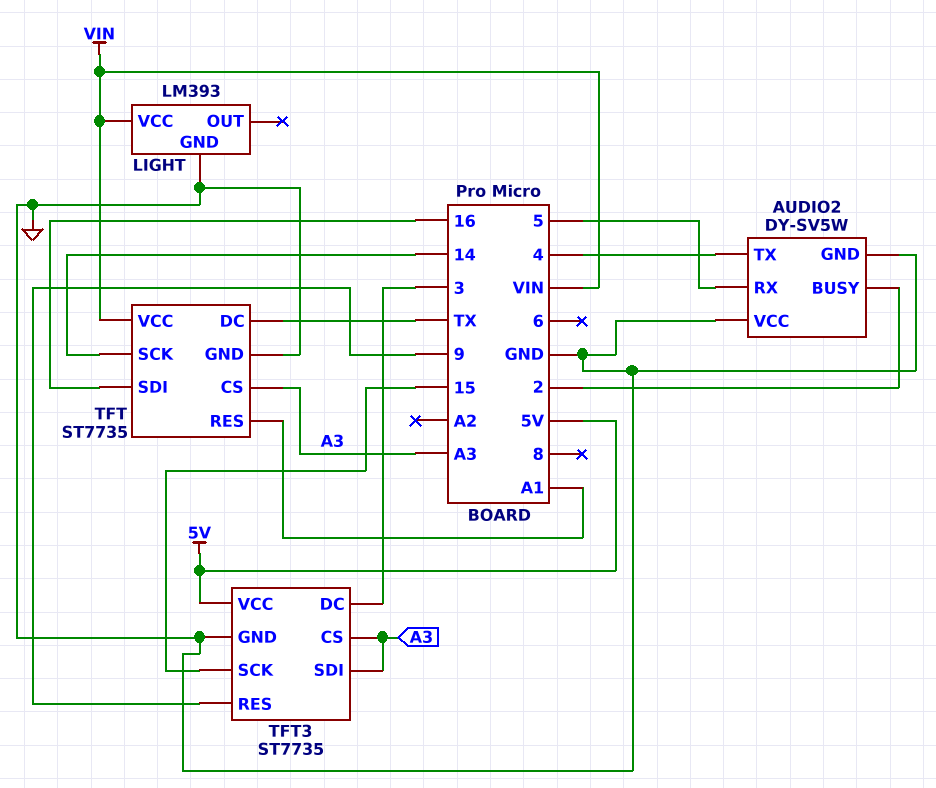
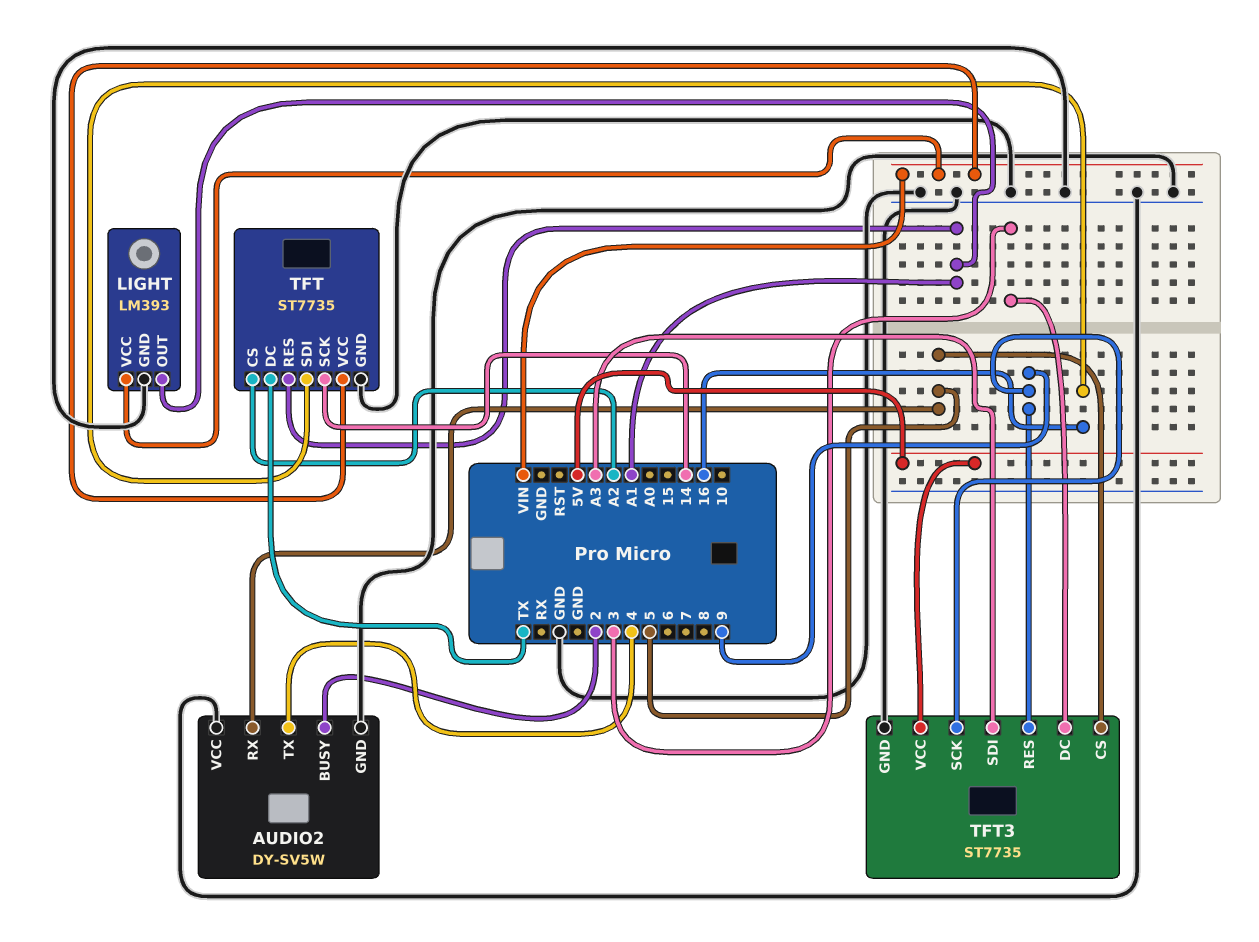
LIGHT pin OUT: none -> A1
TFT pin CS: A3 -> A2
TFT3 pin CS: A3 -> 5
TFT3 pin SCK: 15 -> 9

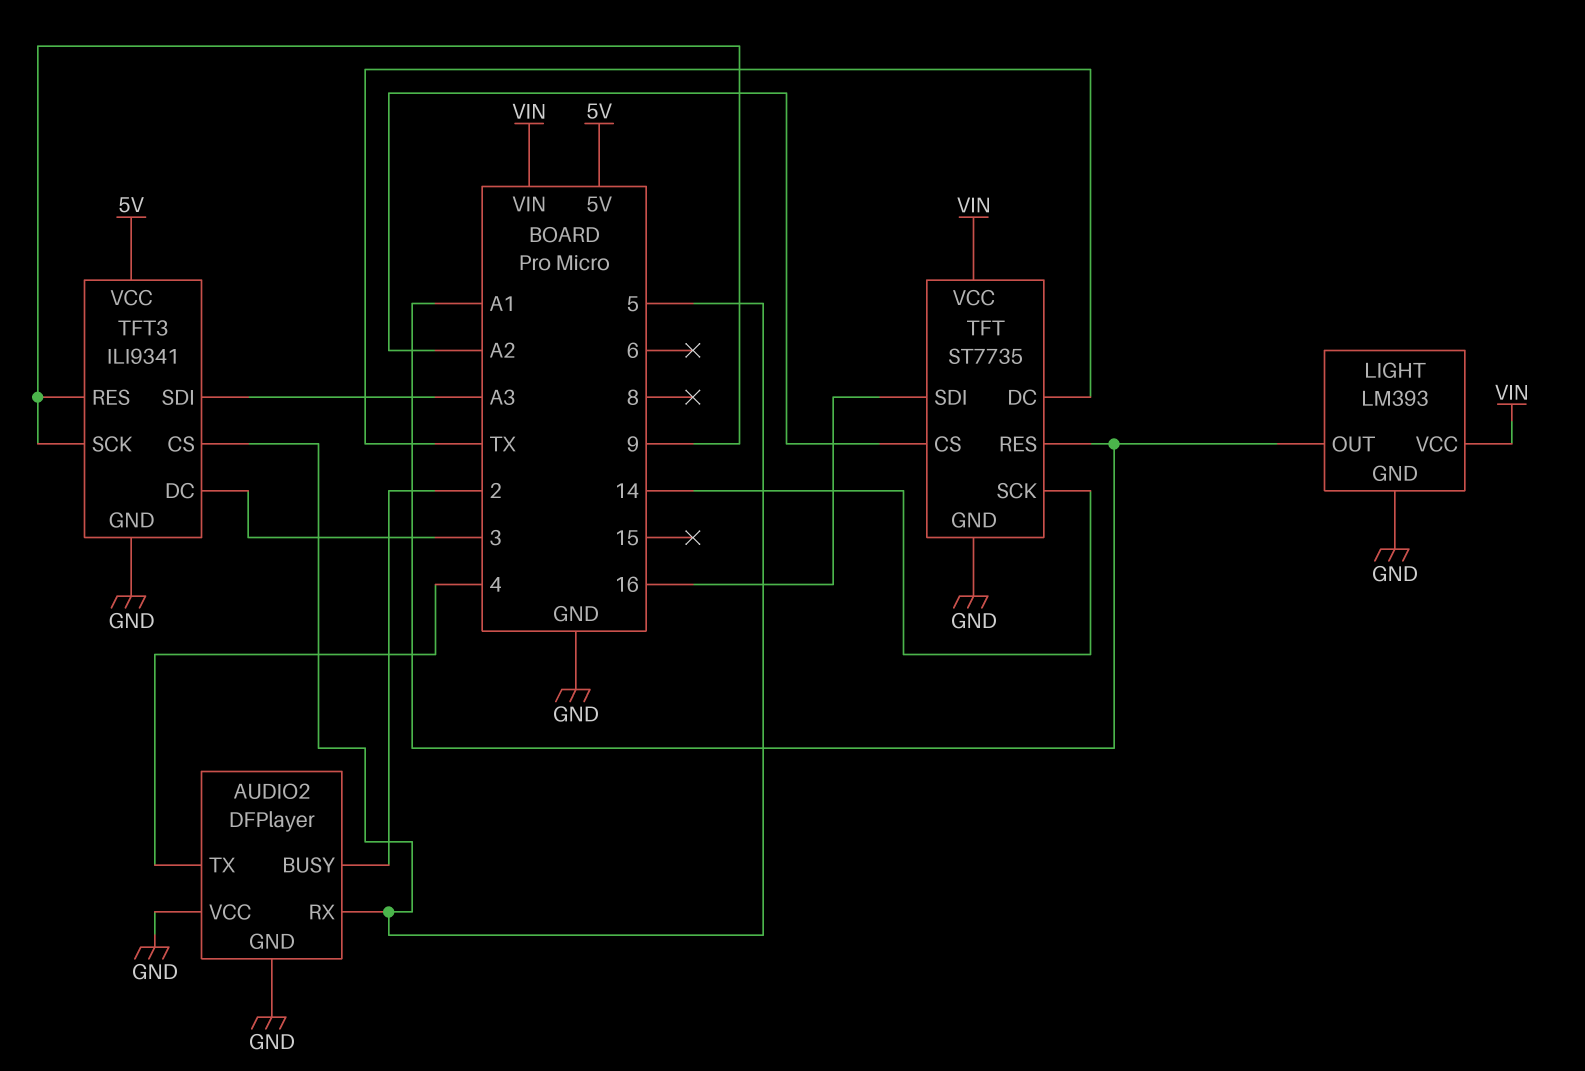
AUDIO2: DY-SV5W -> DFPlayer
TFT3: ST7735 -> ILI9341

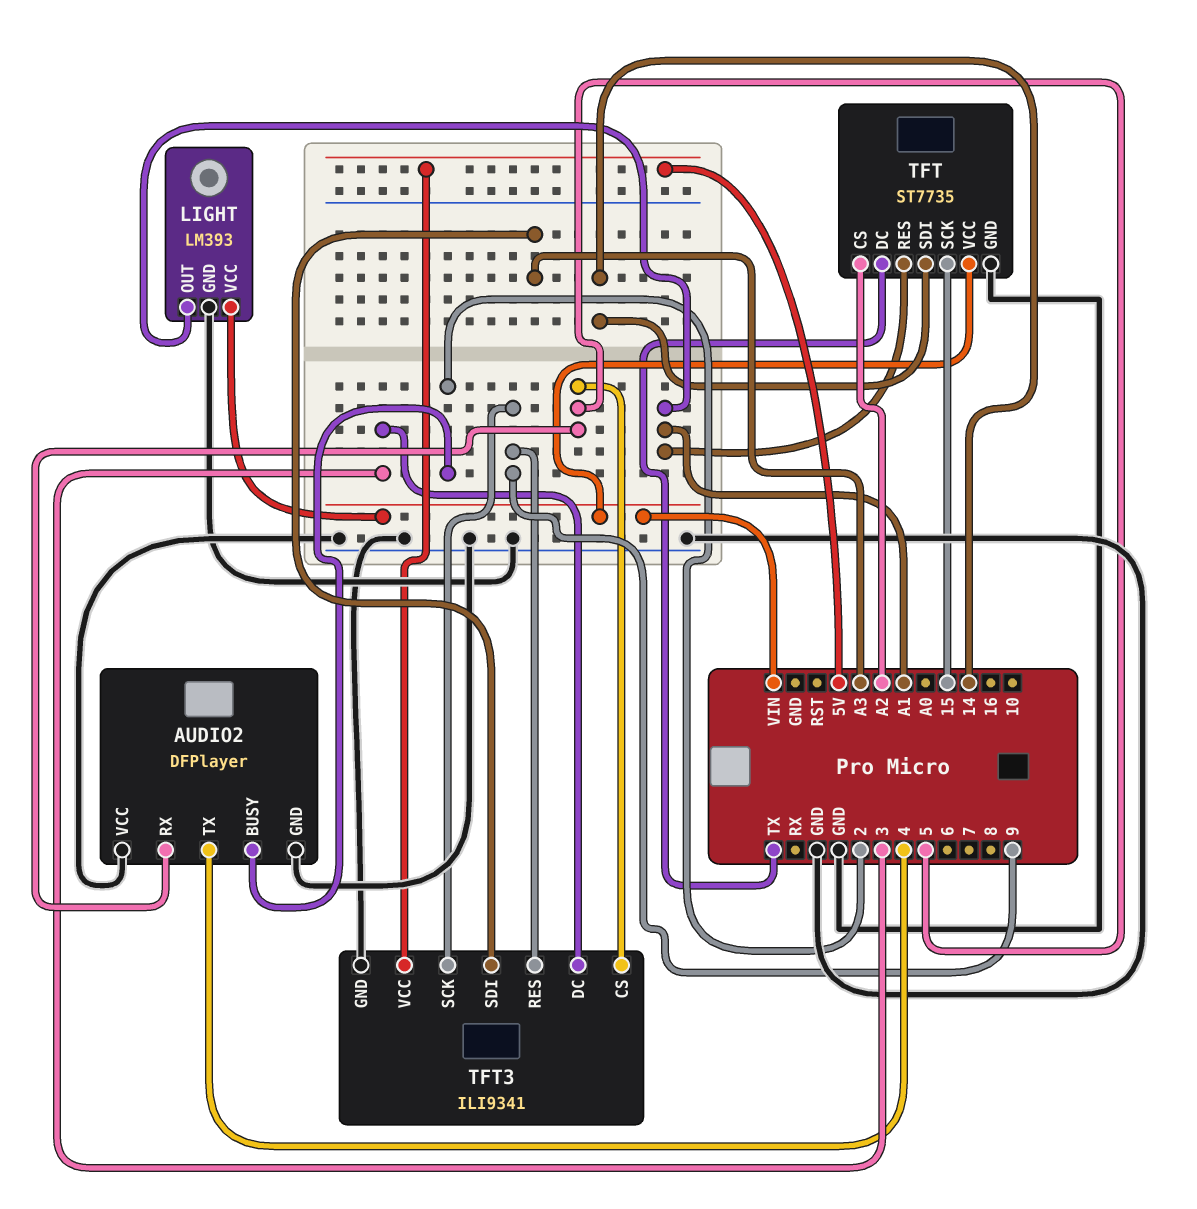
TFT pin SCK: 14 -> 15
TFT pin SDI: 16 -> 14

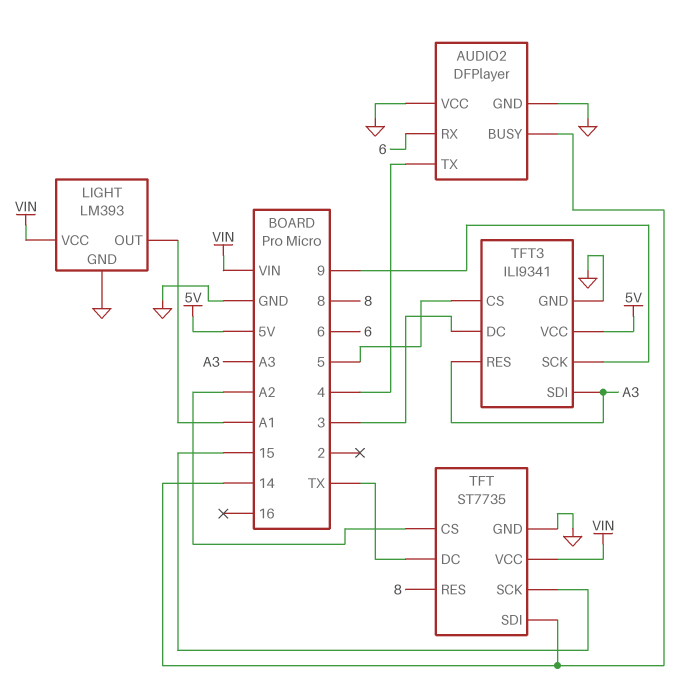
AUDIO2 pin BUSY: 2 -> 14
AUDIO2 pin RX: 5 -> 6
TFT pin RES: A1 -> 8
TFT3 pin RES: 9 -> A3

